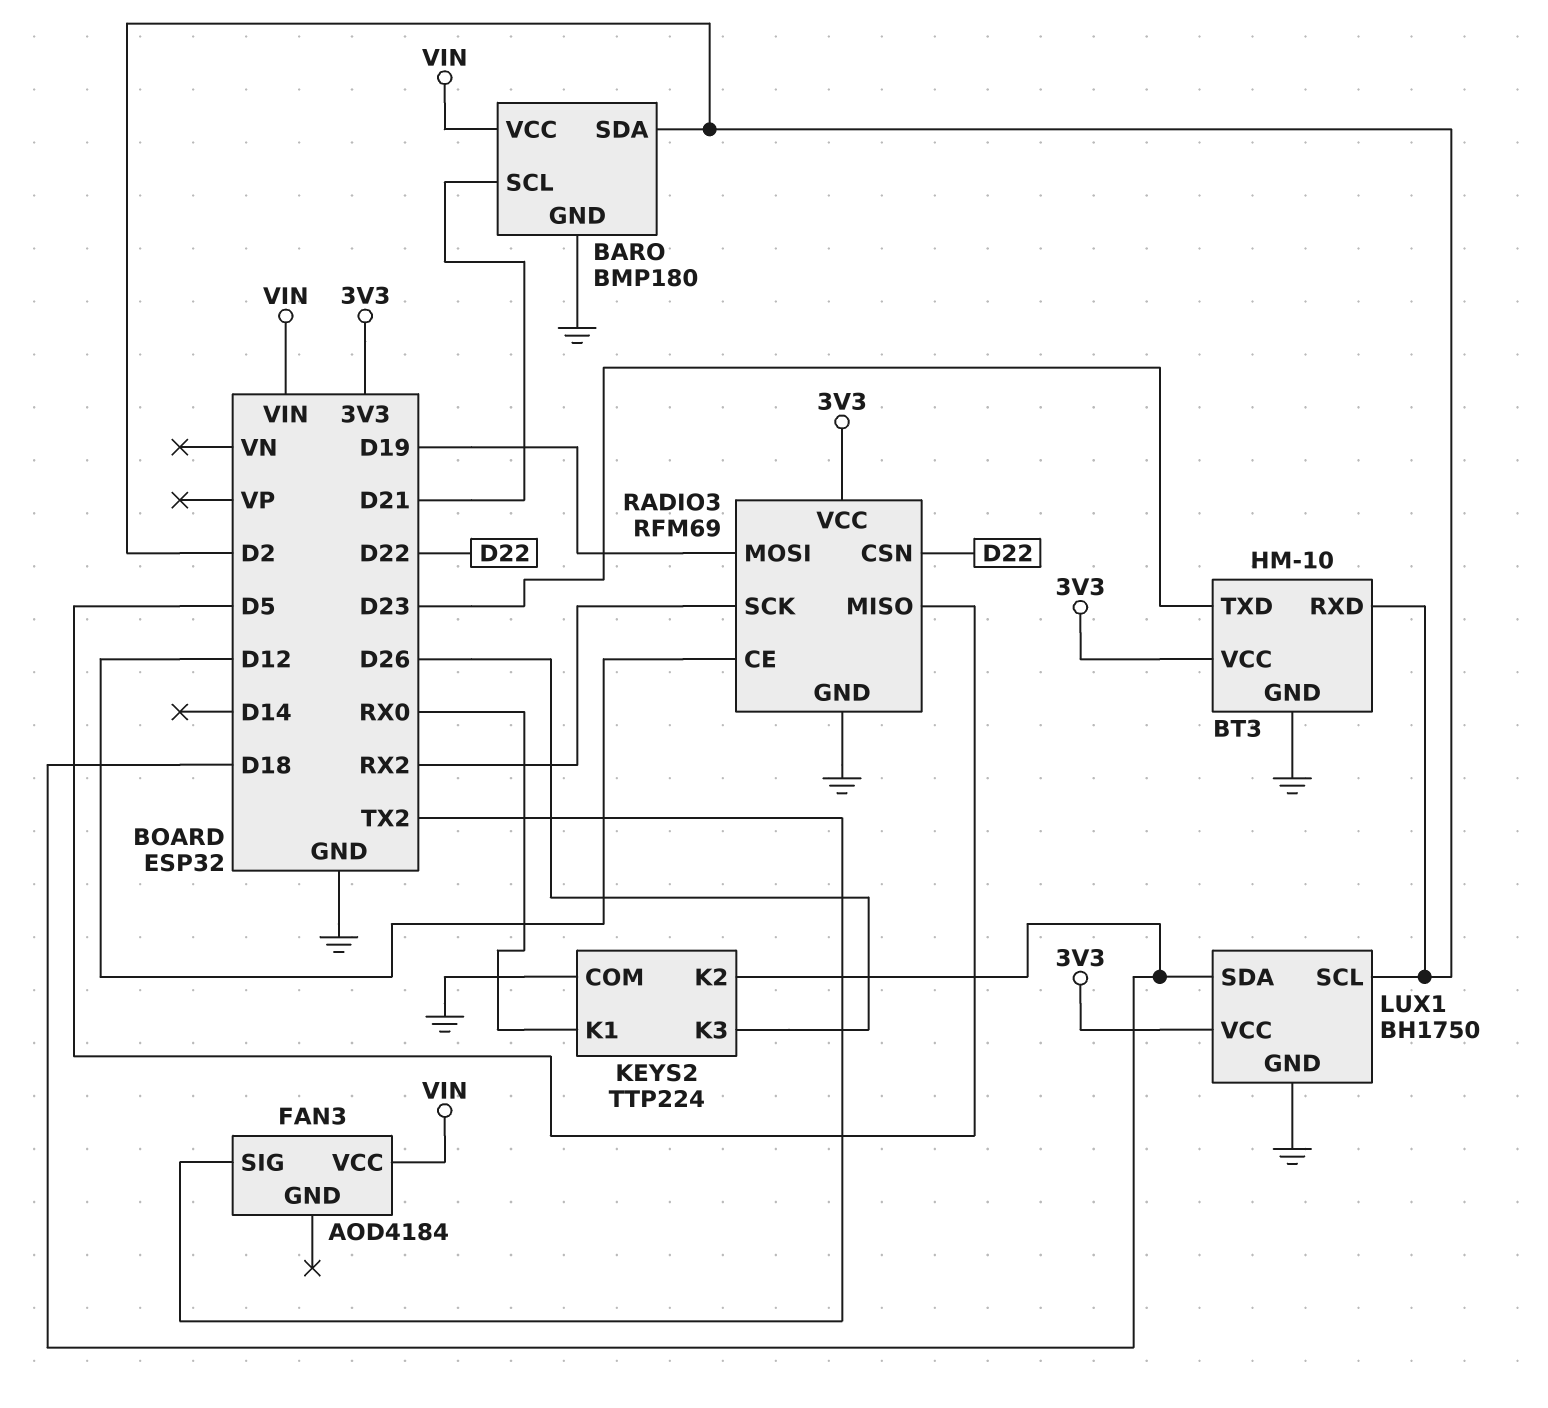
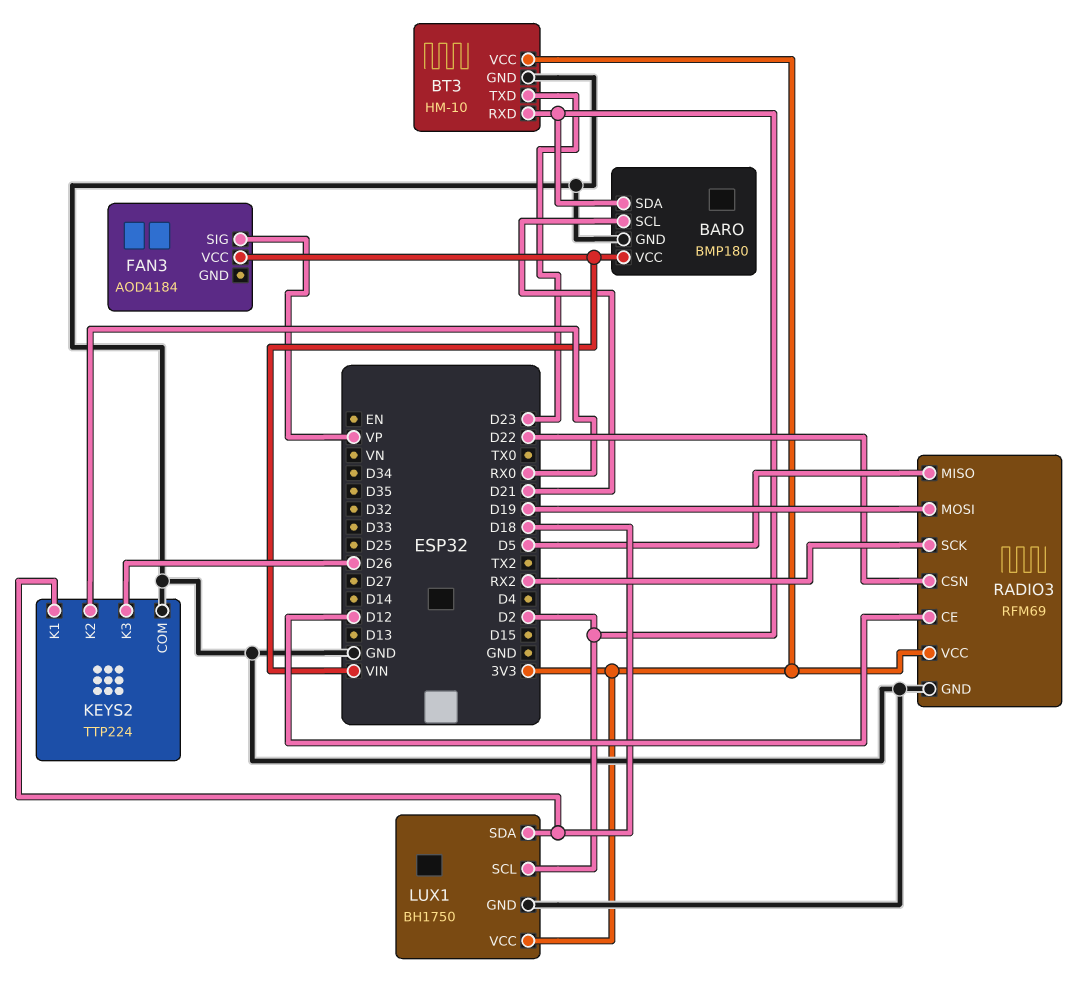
FAN3 pin SIG: TX2 -> VP
KEYS2 pin K1: RX0 -> D18
KEYS2 pin K2: D18 -> RX0

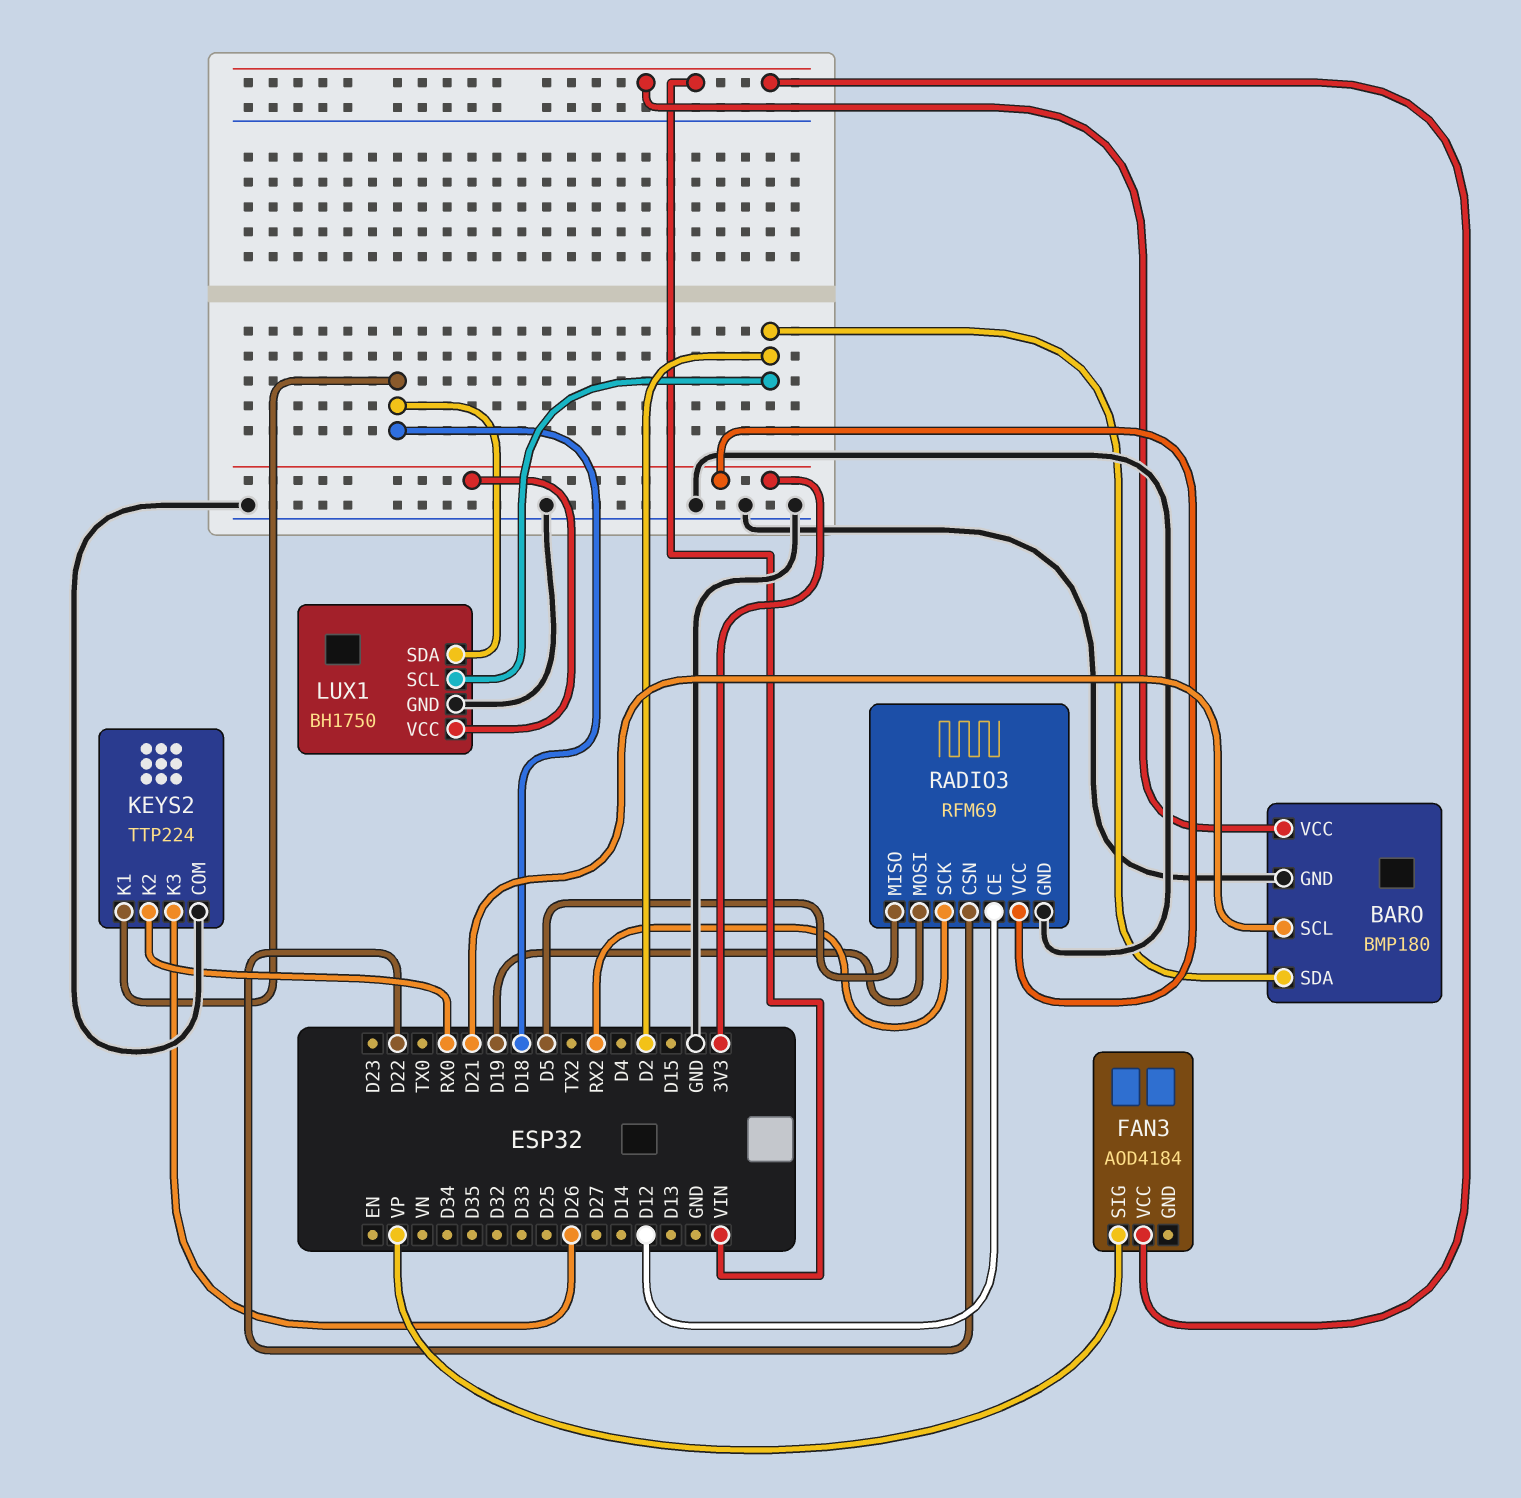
BT3: HM-10 -> none
BT3 pin GND: GND -> none
BT3 pin RXD: D2 -> none
BT3 pin TXD: D23 -> none
BT3 pin VCC: 3V3 -> none

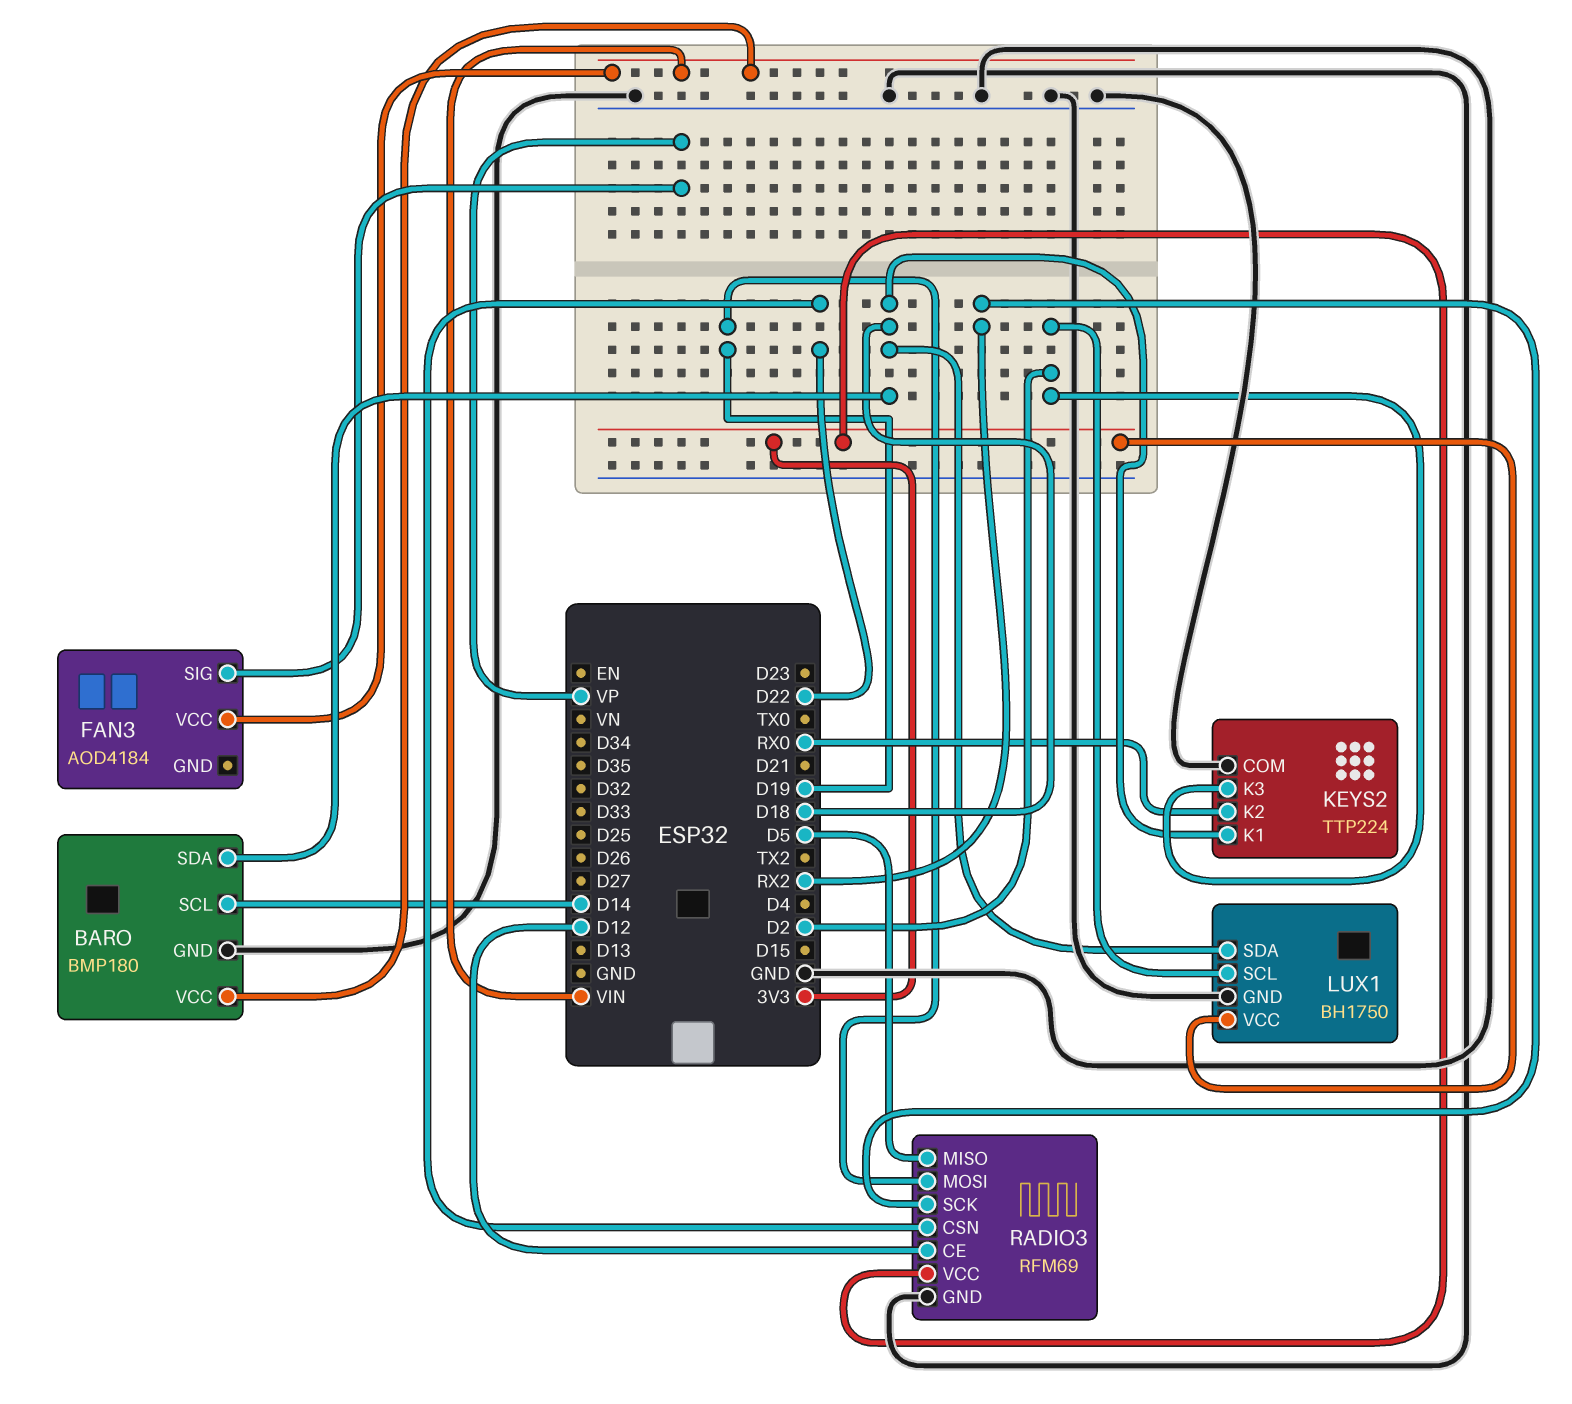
BARO pin SCL: D21 -> D14
BARO pin SDA: D2 -> D18
KEYS2 pin K3: D26 -> D2

